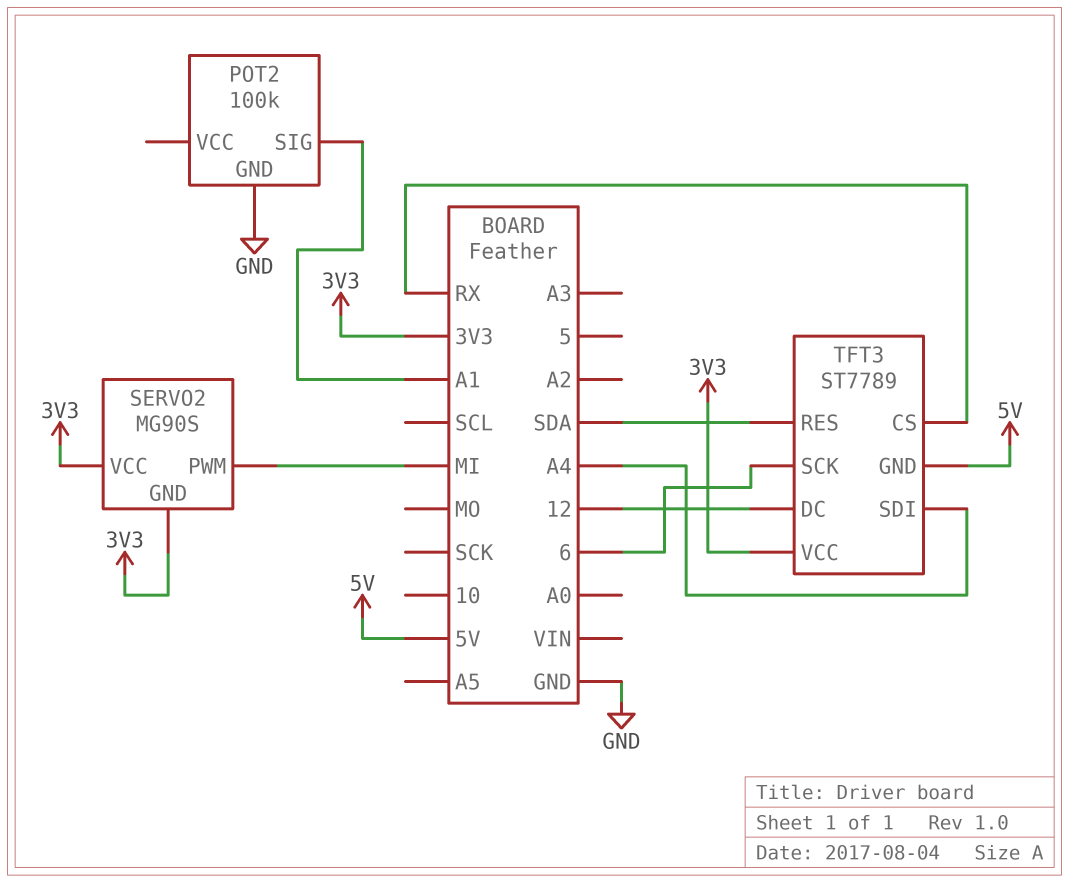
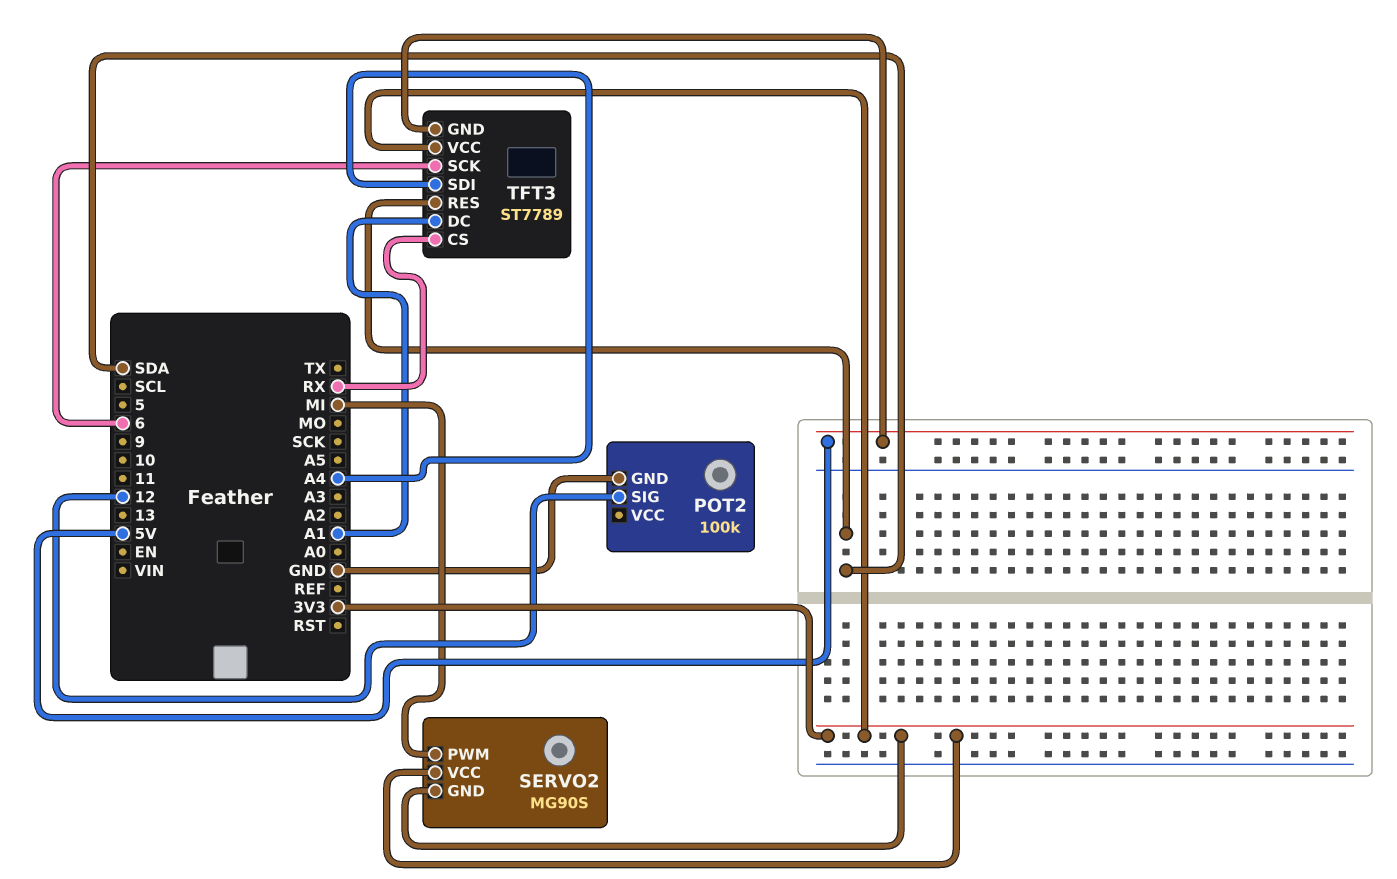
POT2 pin SIG: A1 -> 12
TFT3 pin DC: 12 -> A1

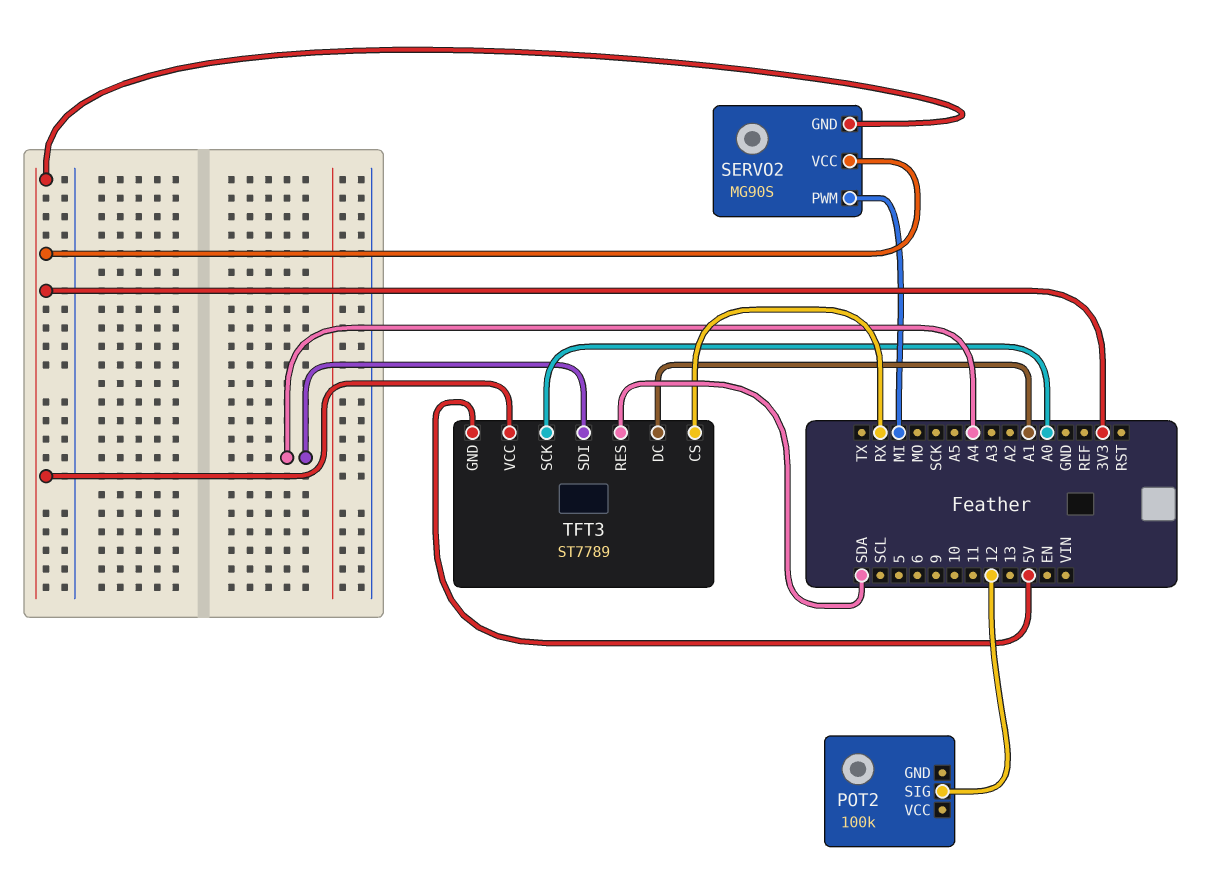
POT2 pin GND: GND -> none
TFT3 pin SCK: 6 -> A0

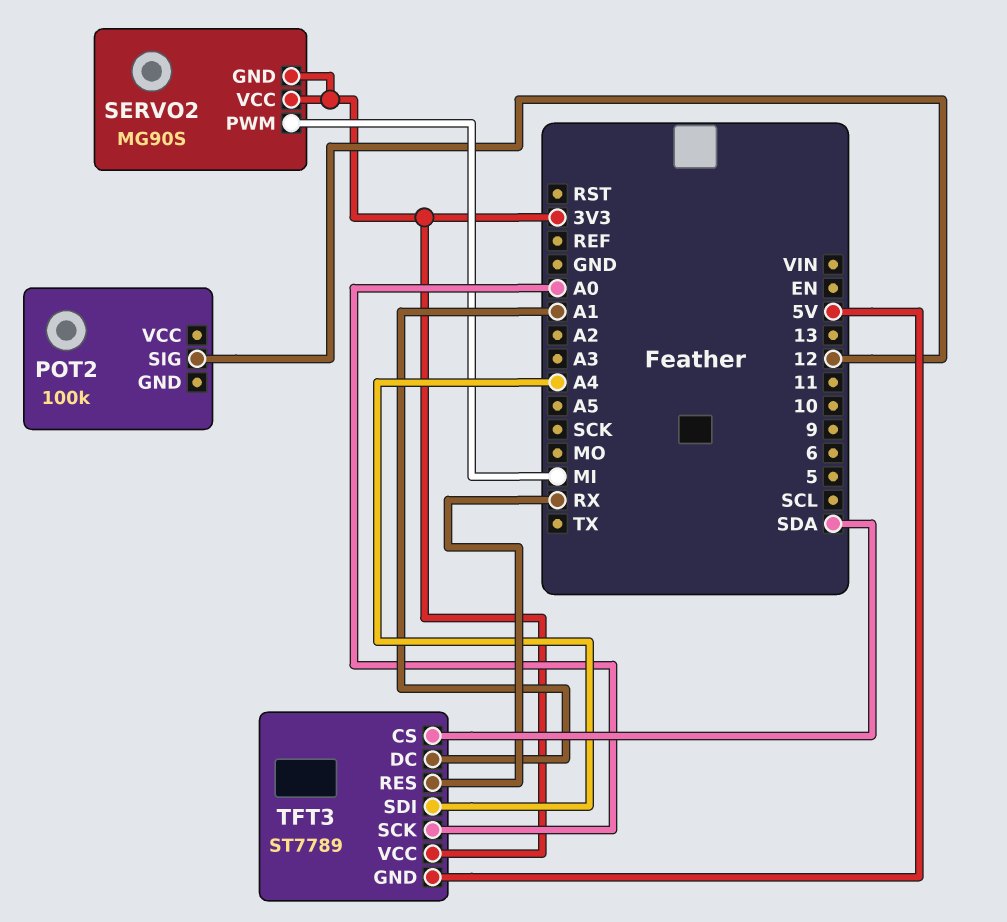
TFT3 pin CS: RX -> SDA
TFT3 pin RES: SDA -> RX

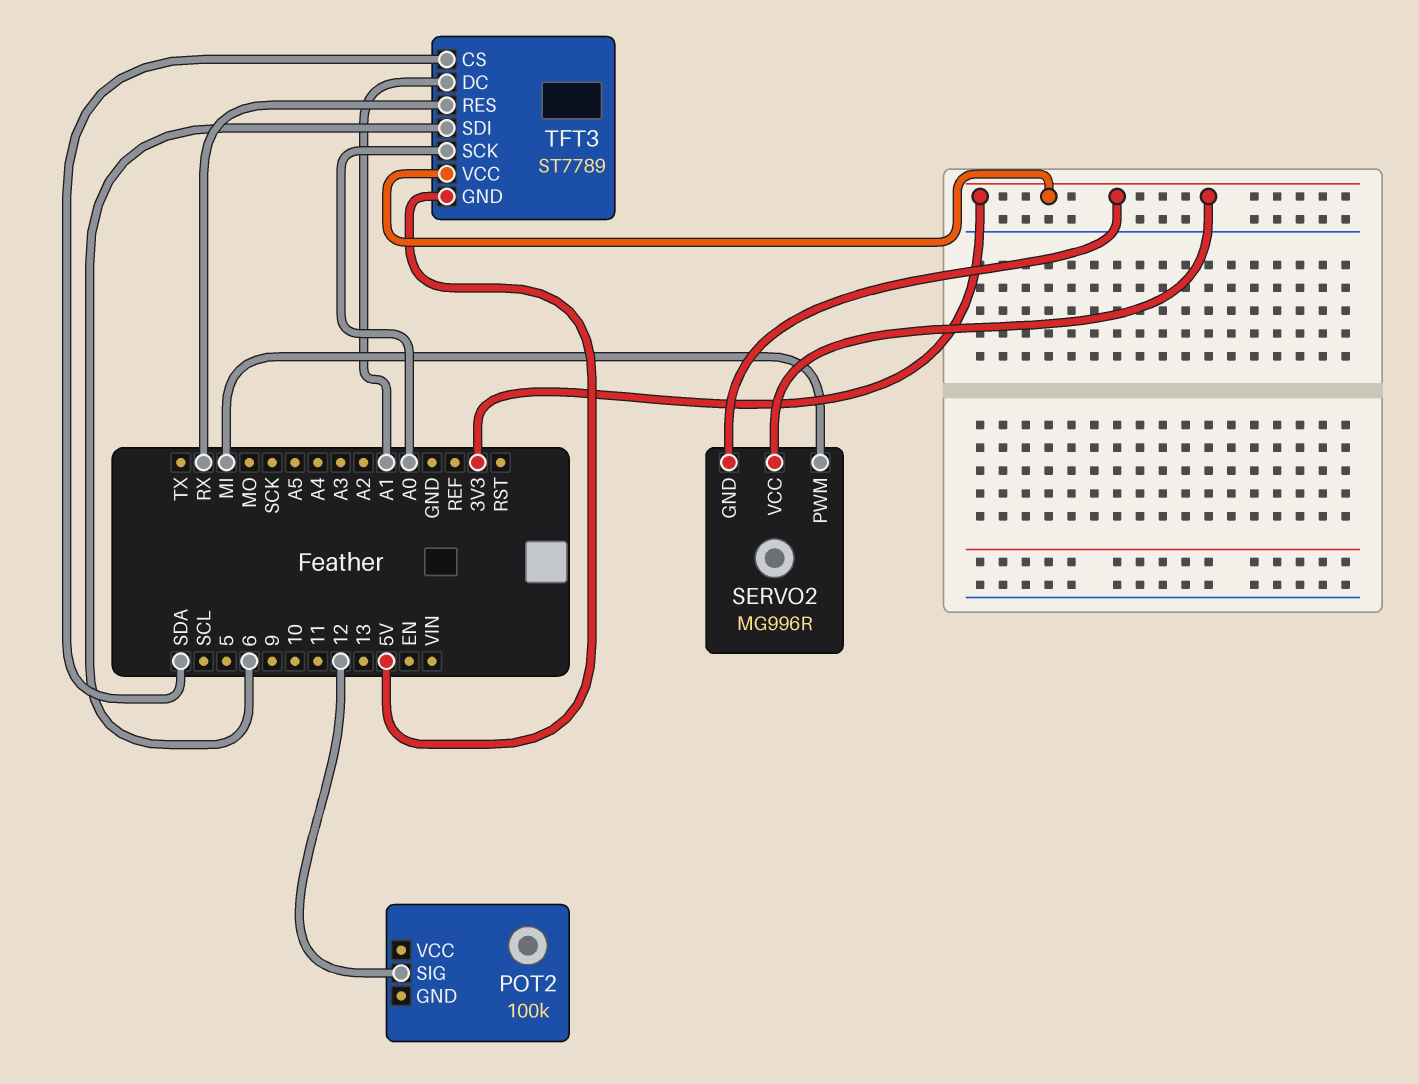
SERVO2: MG90S -> MG996R
TFT3 pin SDI: A4 -> 6

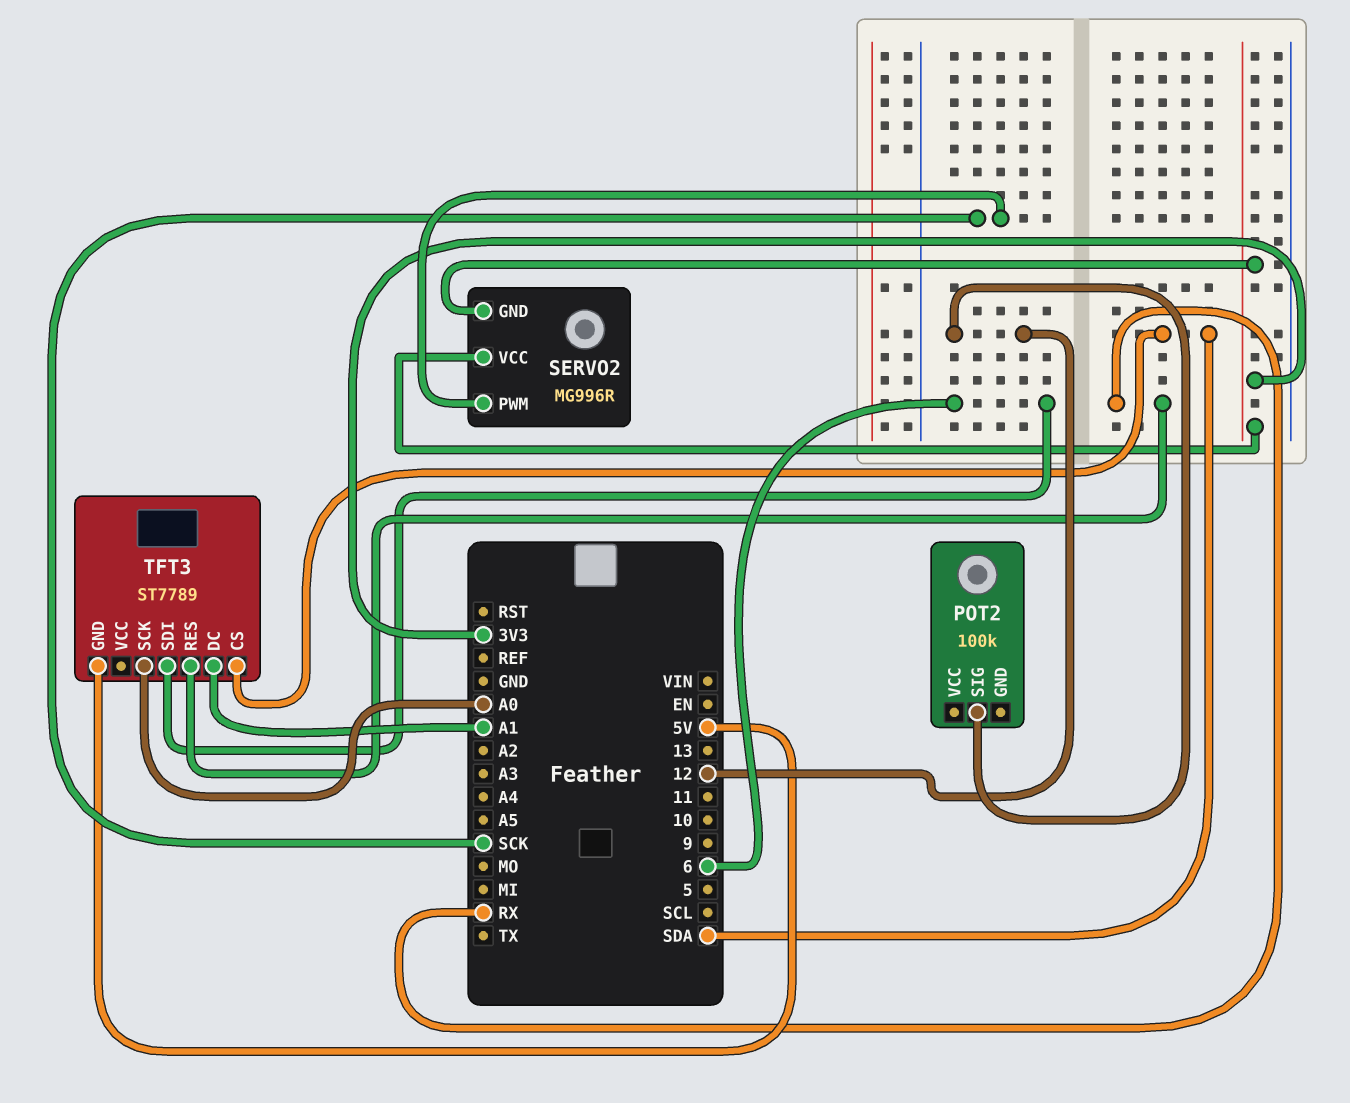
SERVO2 pin PWM: MI -> SCK
TFT3 pin VCC: 3V3 -> none

